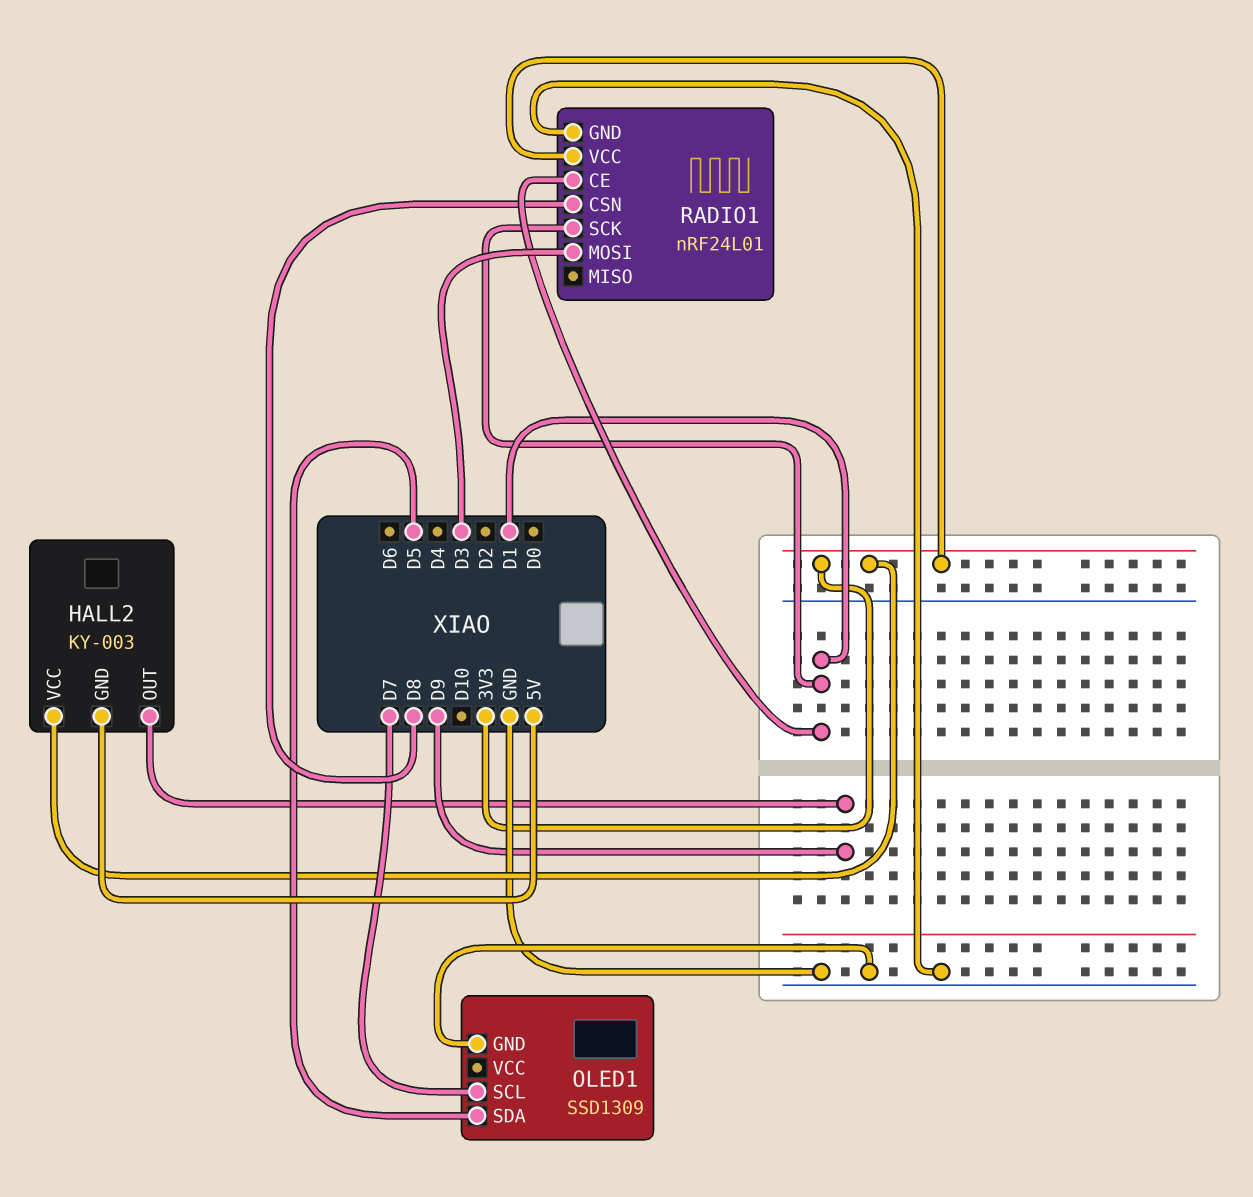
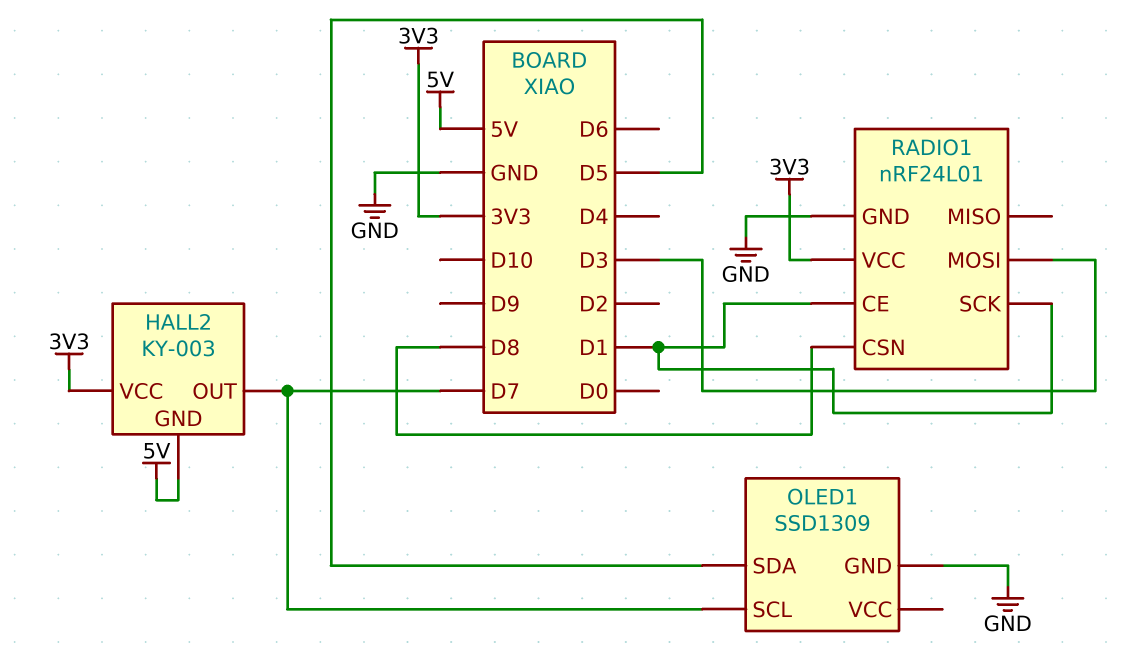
HALL2 pin OUT: D9 -> D7

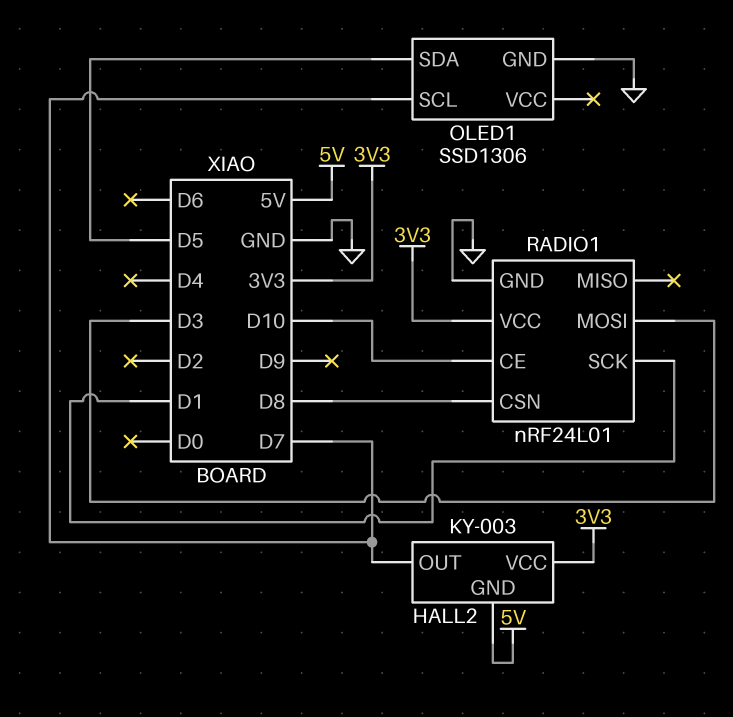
OLED1: SSD1309 -> SSD1306
RADIO1 pin CE: D1 -> D10

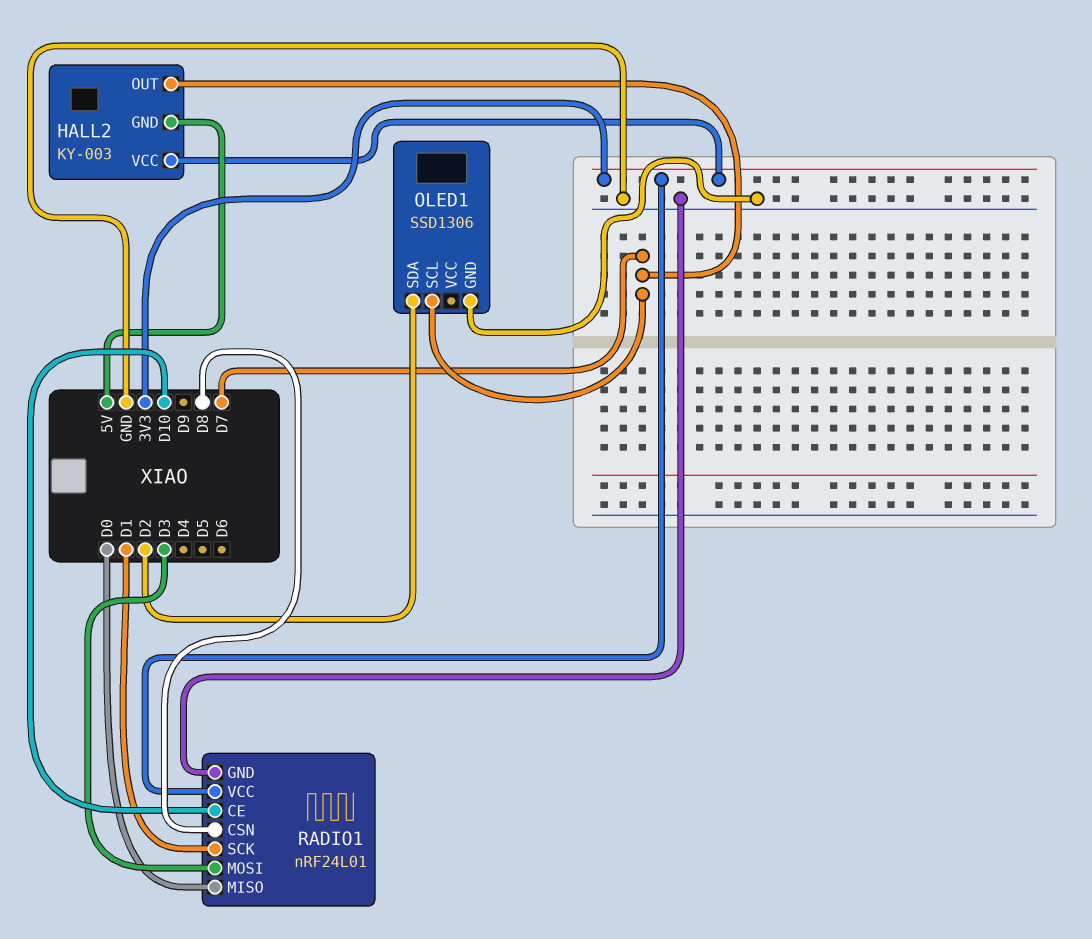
OLED1 pin SDA: D5 -> D2
RADIO1 pin MISO: none -> D0

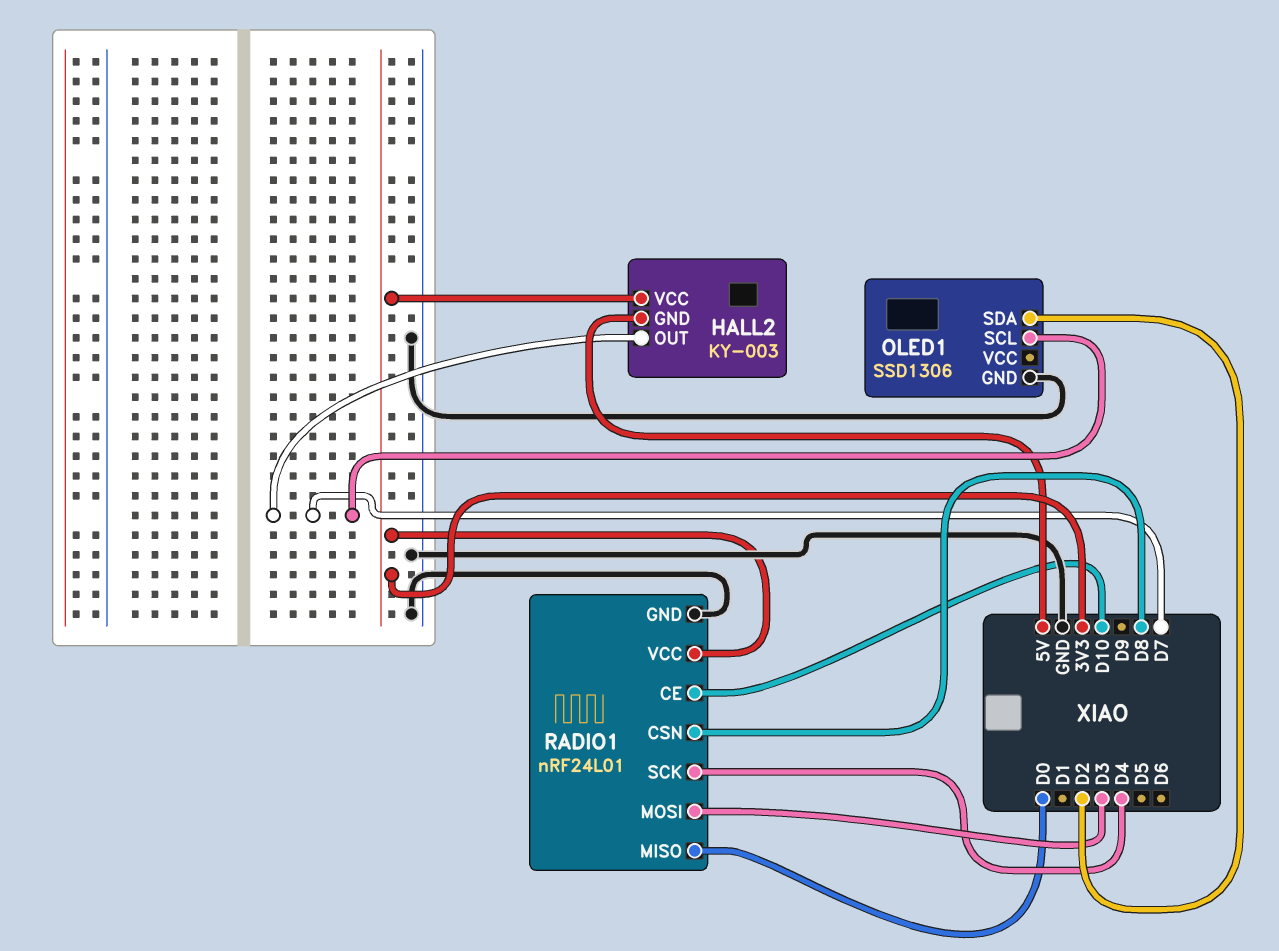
RADIO1 pin SCK: D1 -> D4

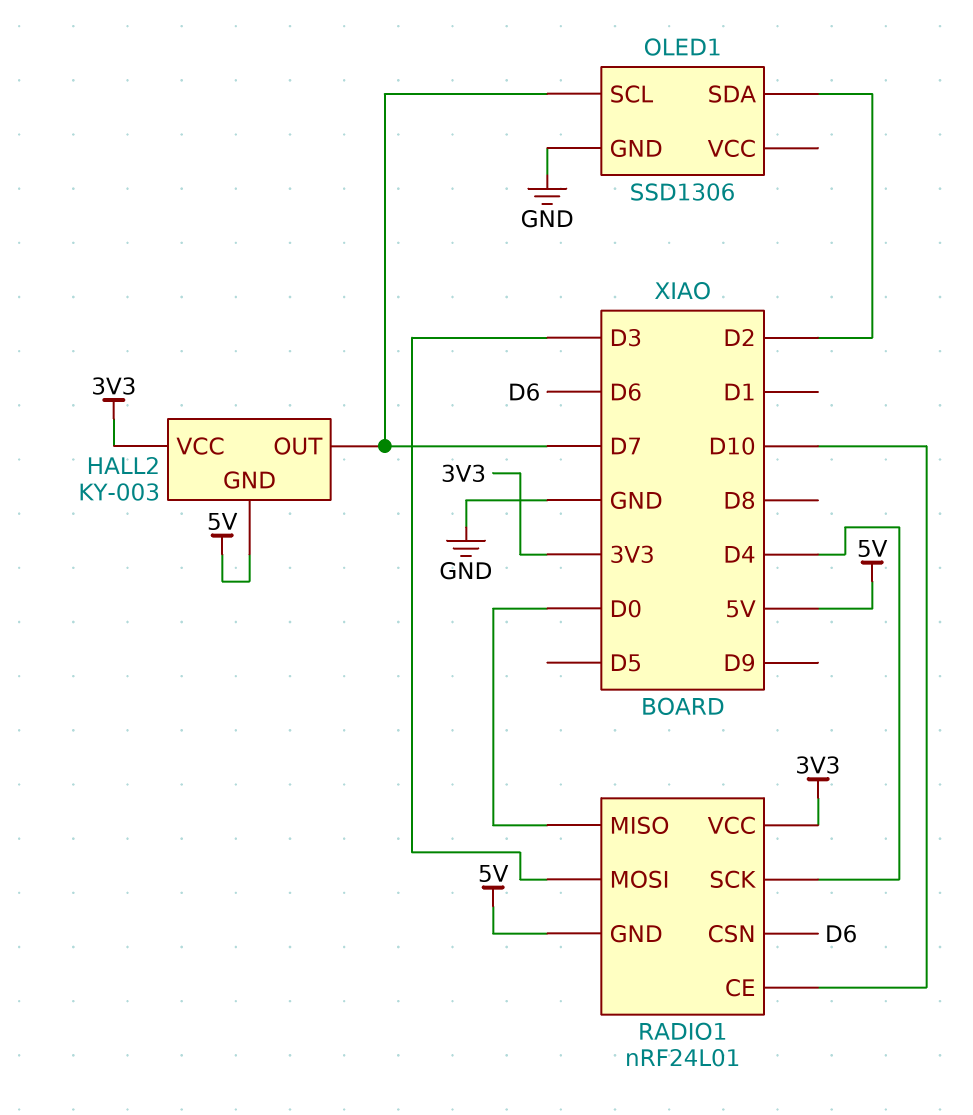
RADIO1 pin CSN: D8 -> D6
RADIO1 pin GND: GND -> 5V

